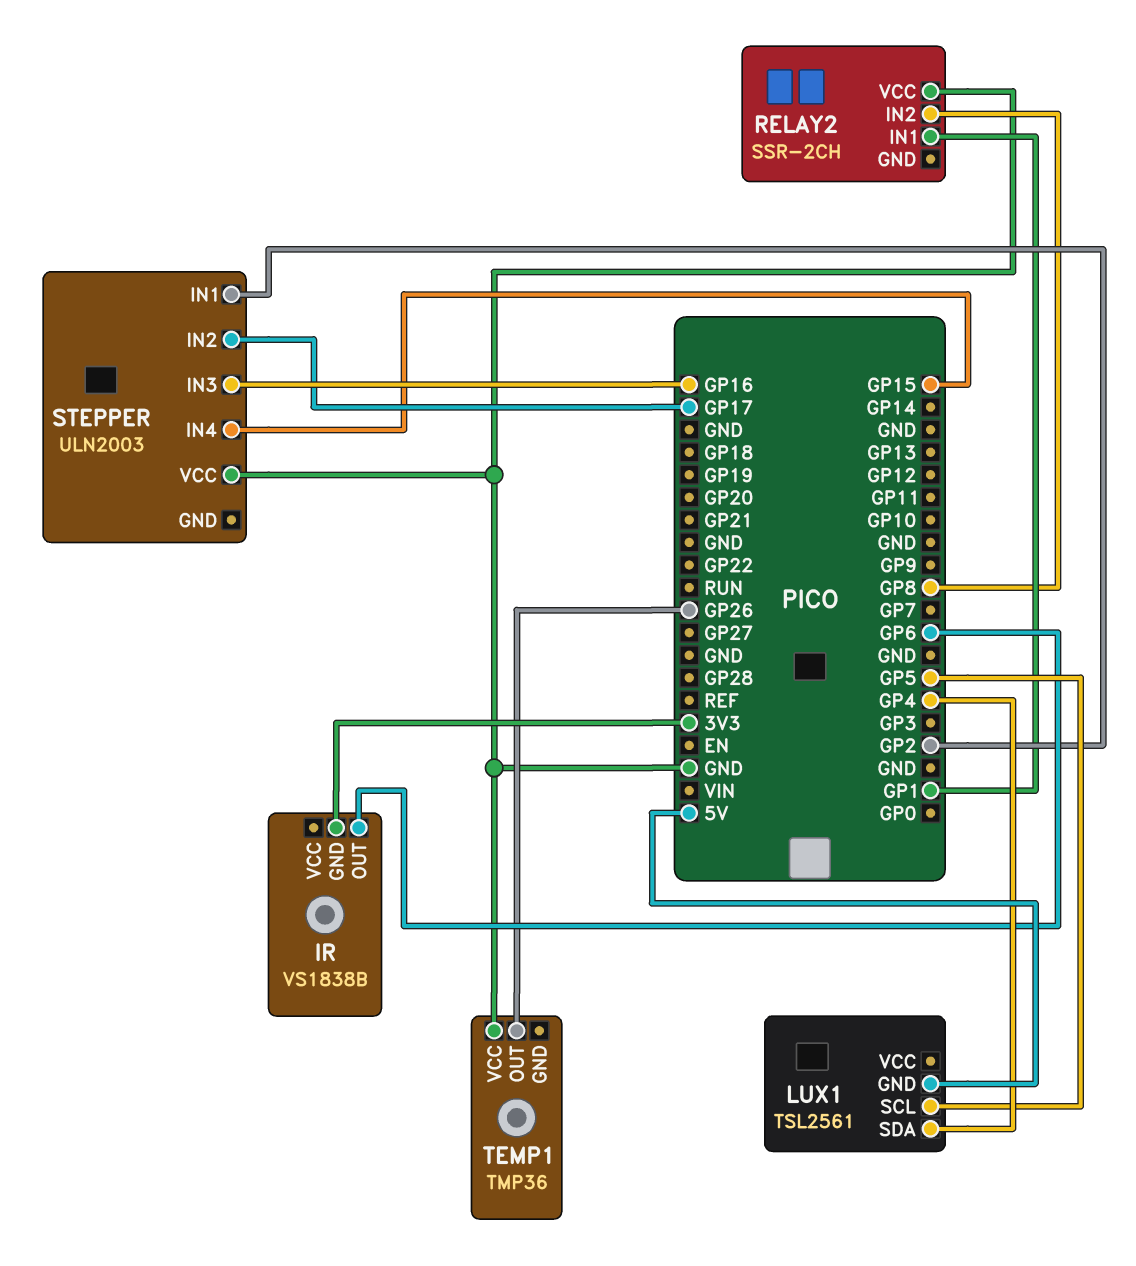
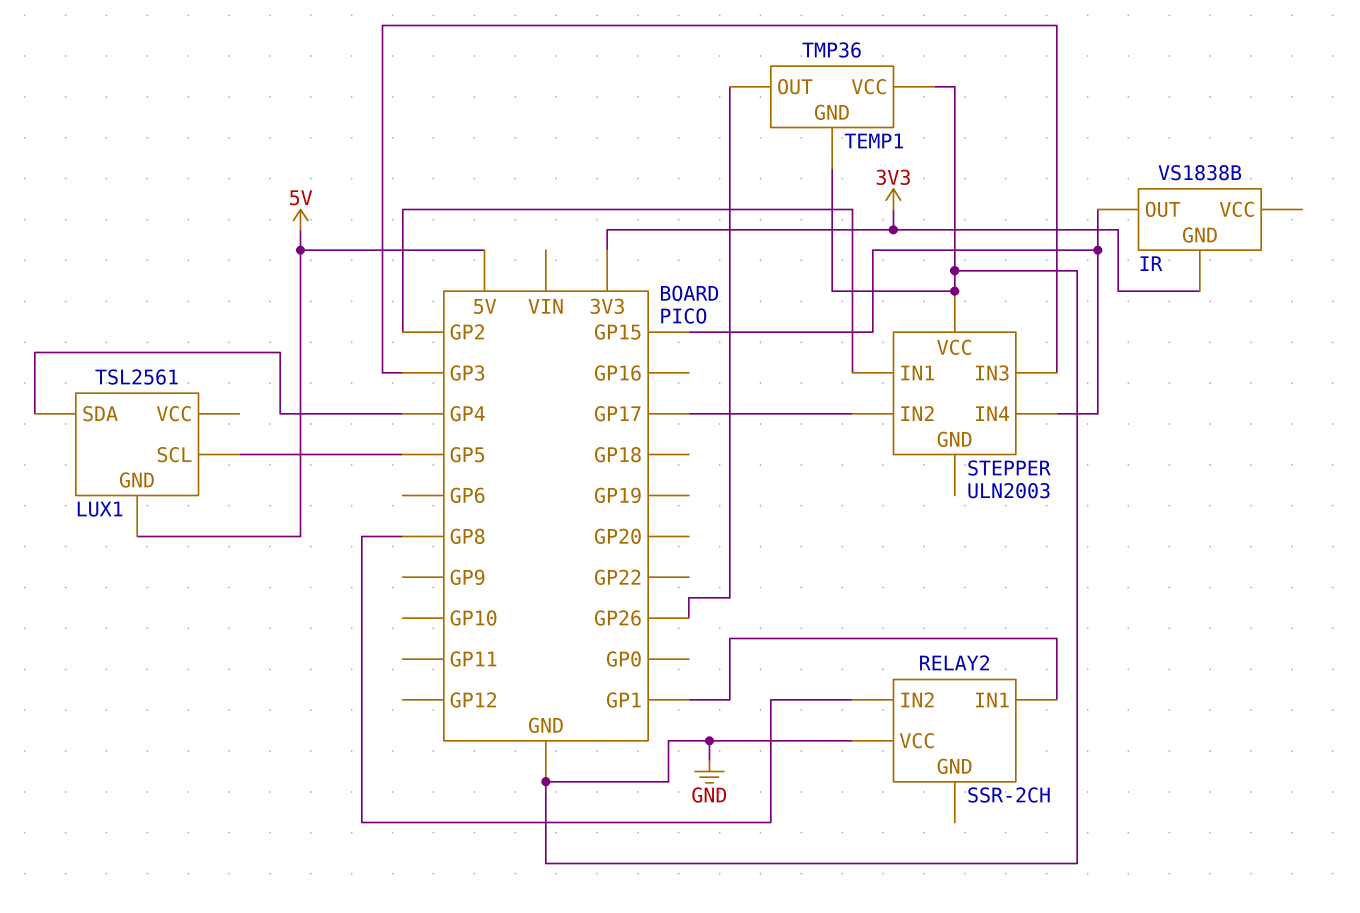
IR pin OUT: GP6 -> GP15
STEPPER pin IN3: GP16 -> GP3
TEMP1 pin GND: none -> GND

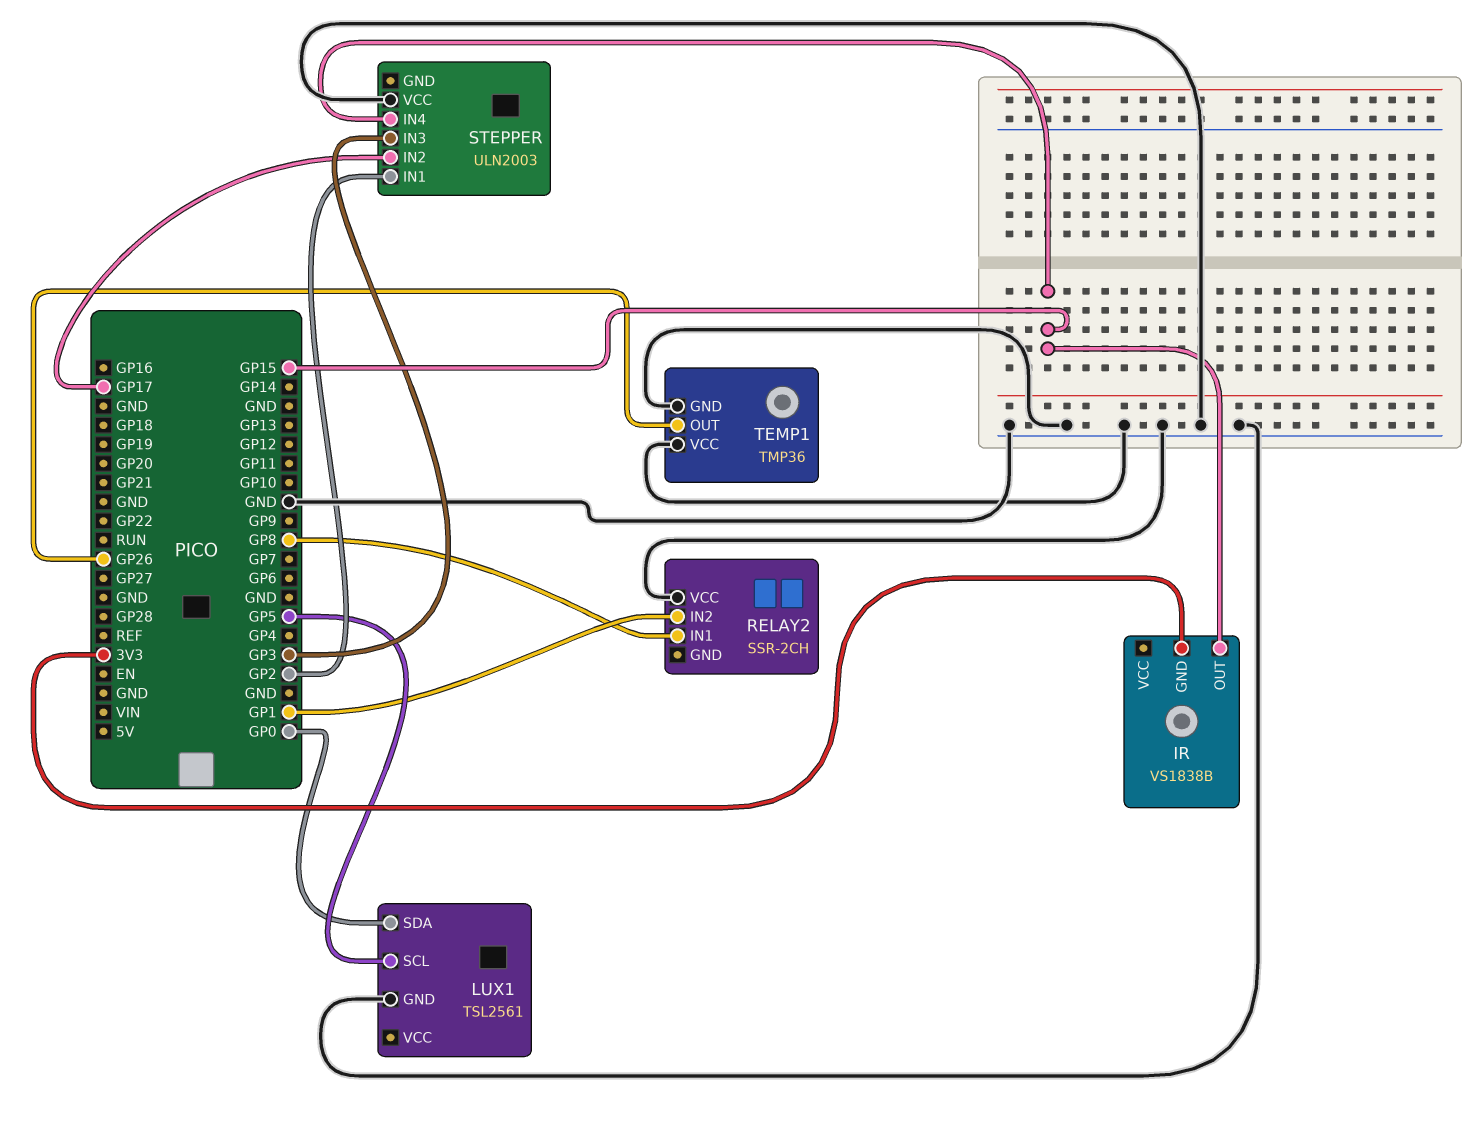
LUX1 pin GND: 5V -> GND
LUX1 pin SDA: GP4 -> GP0
RELAY2 pin IN1: GP1 -> GP8
RELAY2 pin IN2: GP8 -> GP1

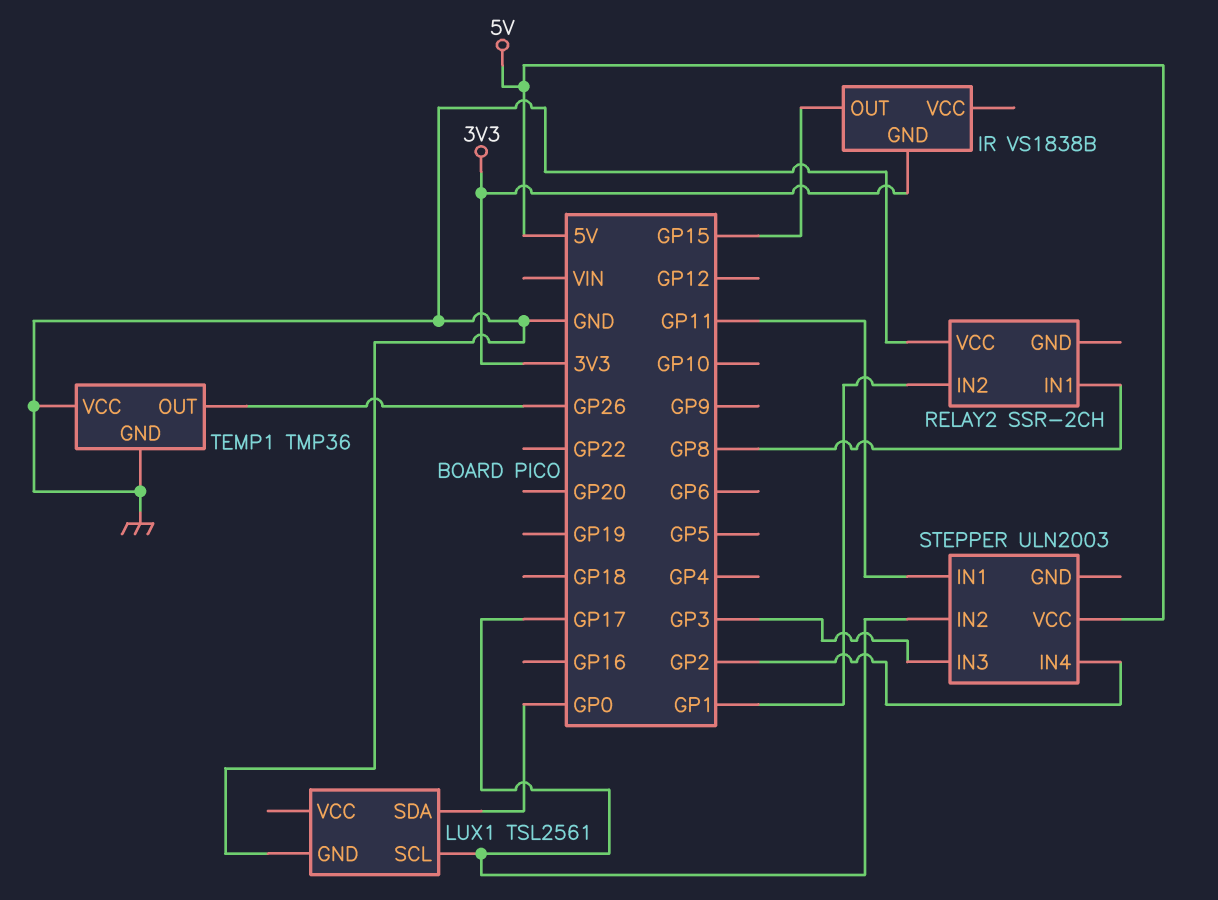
LUX1 pin SCL: GP5 -> GP17
STEPPER pin IN1: GP2 -> GP11
STEPPER pin IN4: GP15 -> GP2
STEPPER pin VCC: GND -> 5V

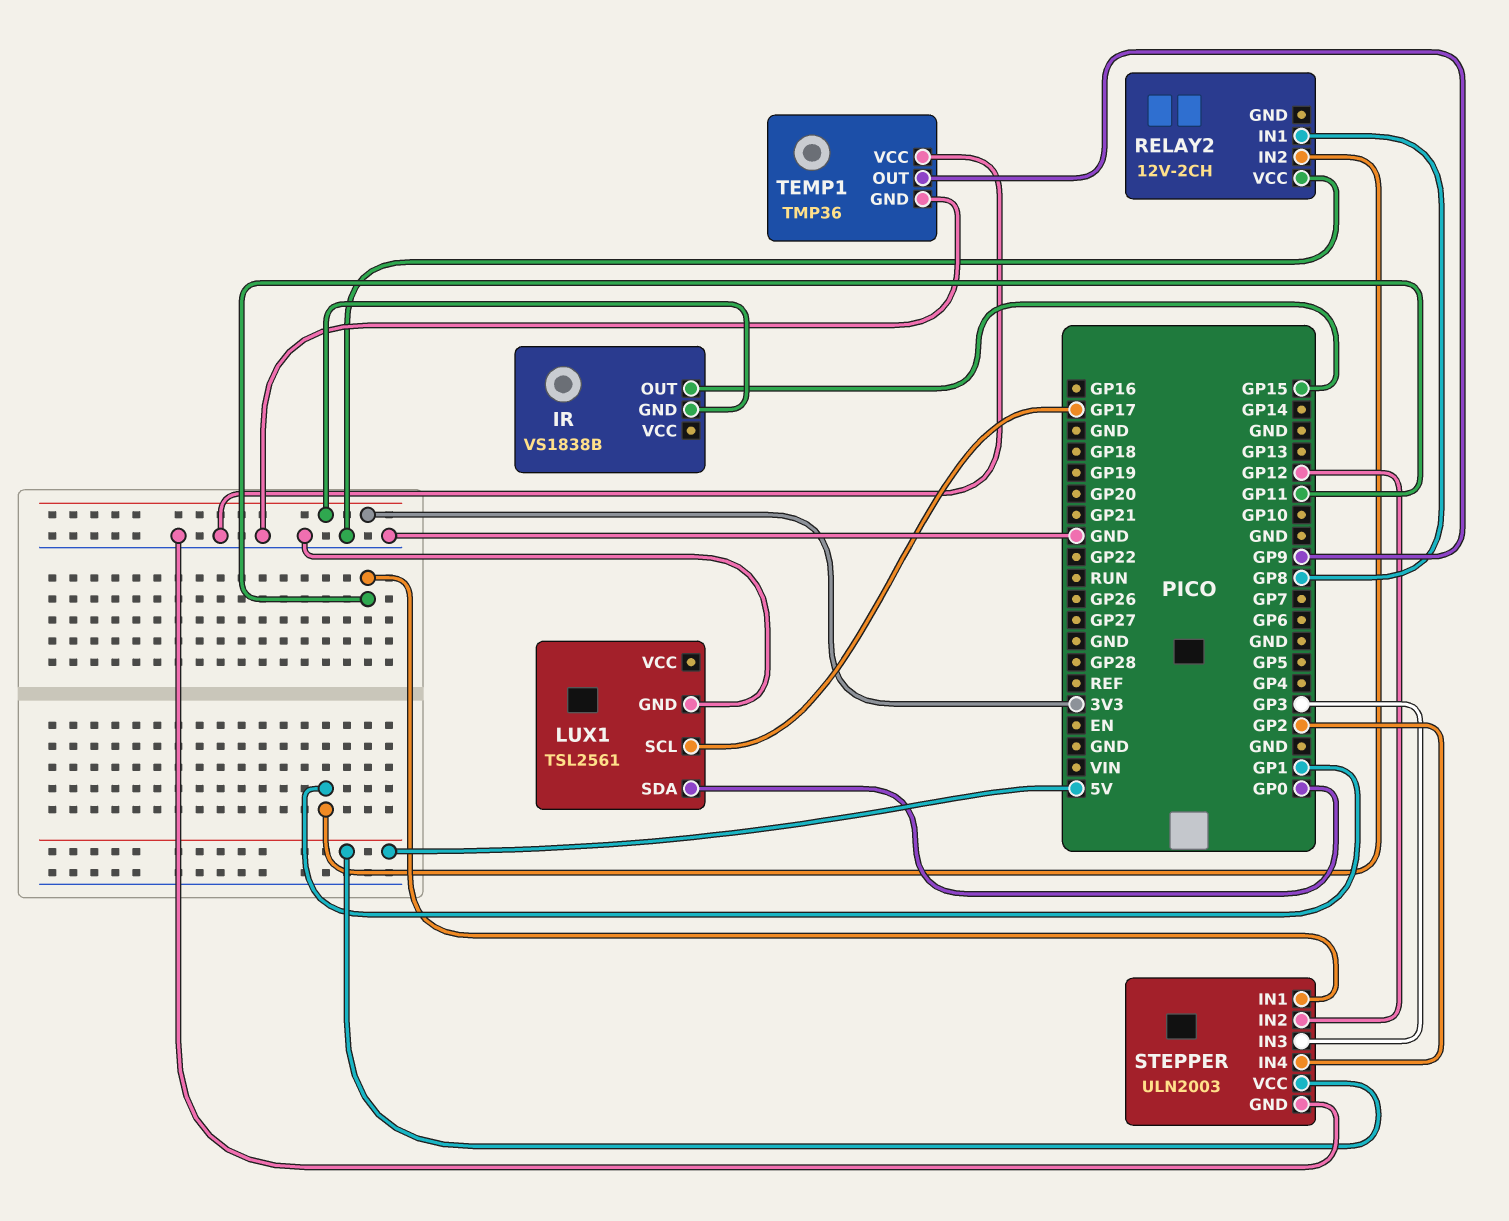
RELAY2: SSR-2CH -> 12V-2CH
STEPPER pin GND: none -> GND
STEPPER pin IN2: GP17 -> GP12
TEMP1 pin OUT: GP26 -> GP9

